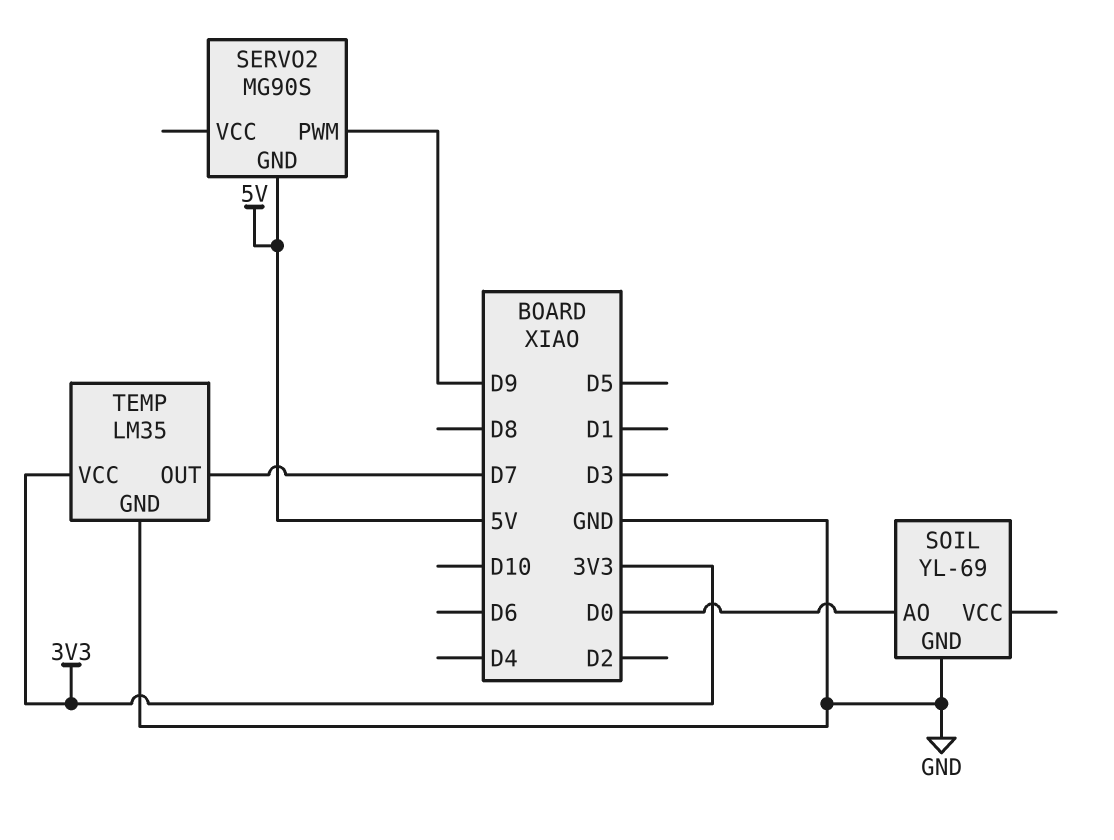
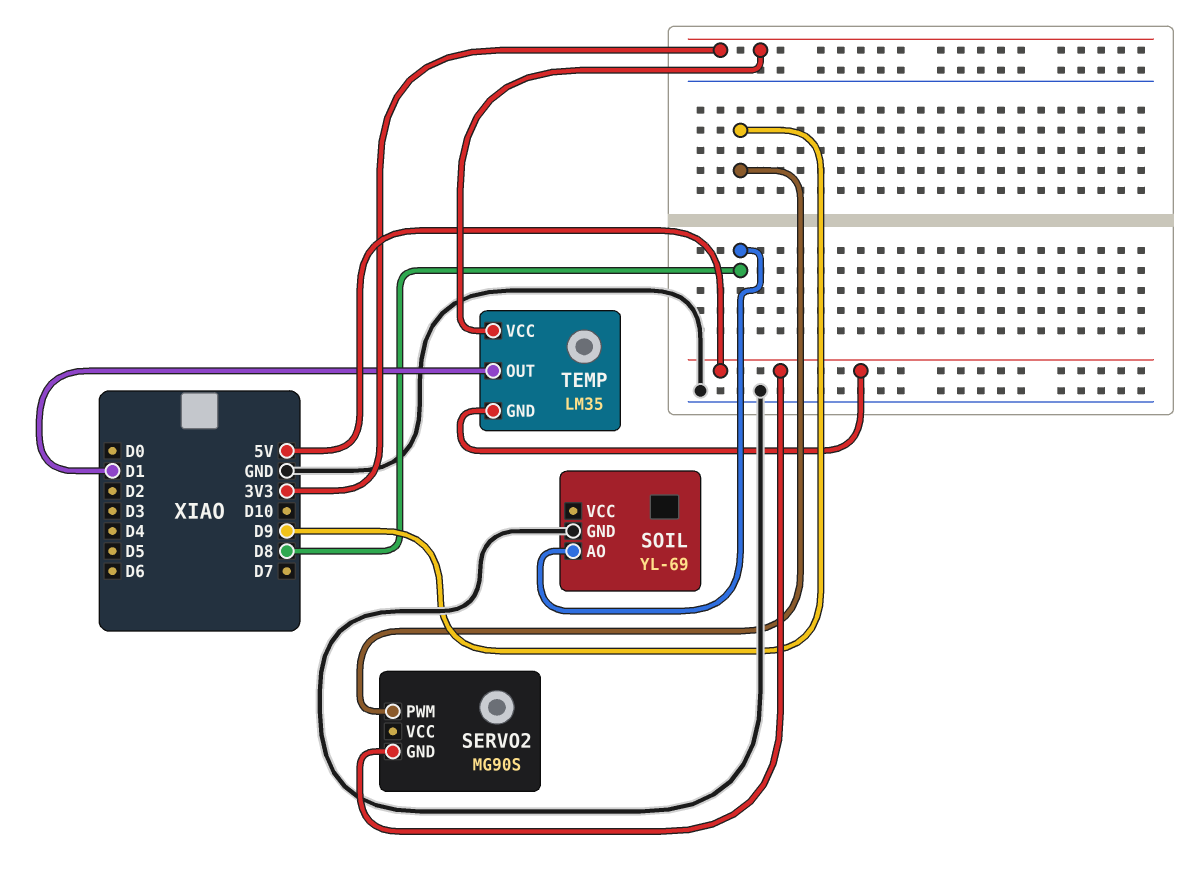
SOIL pin AO: D0 -> D8
TEMP pin GND: GND -> 5V
TEMP pin OUT: D7 -> D1

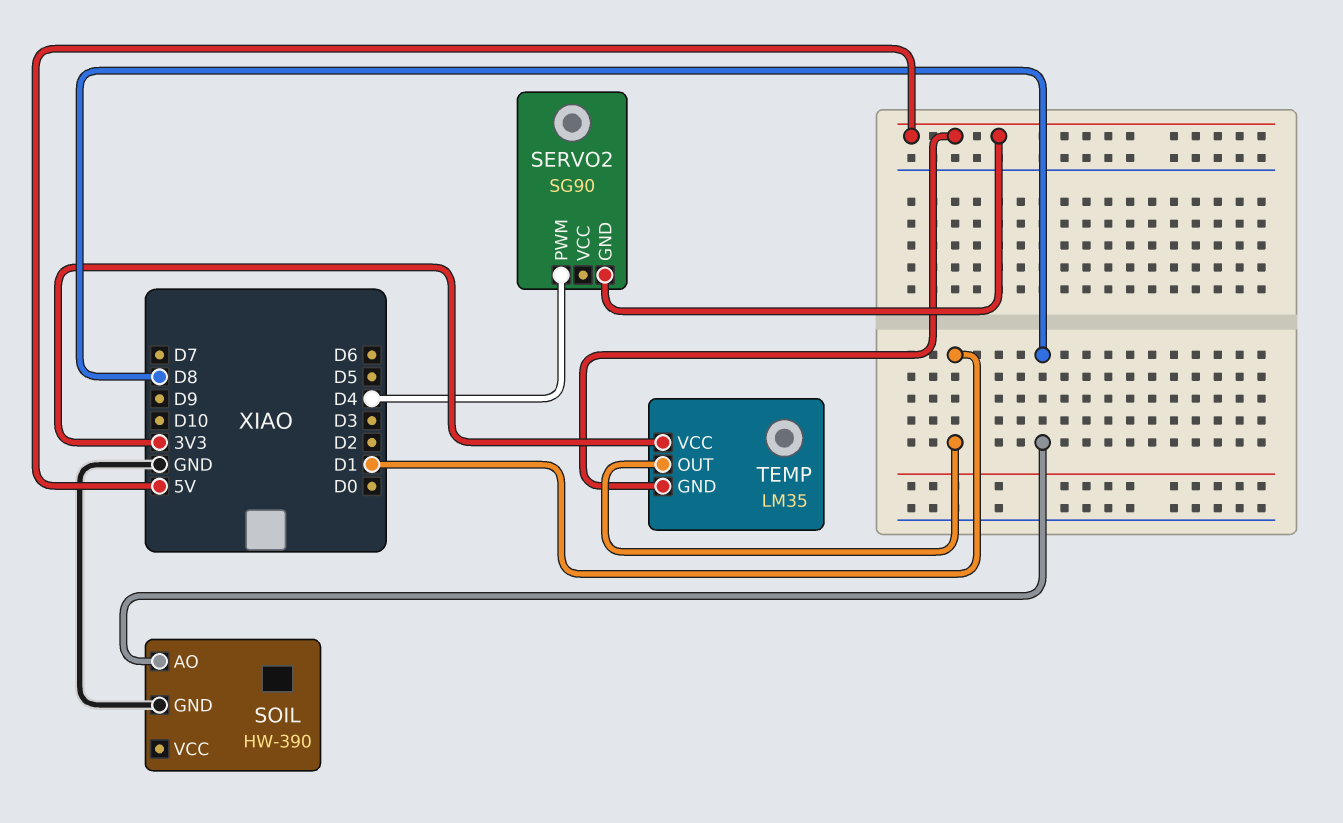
SERVO2: MG90S -> SG90
SERVO2 pin PWM: D9 -> D4
SOIL: YL-69 -> HW-390

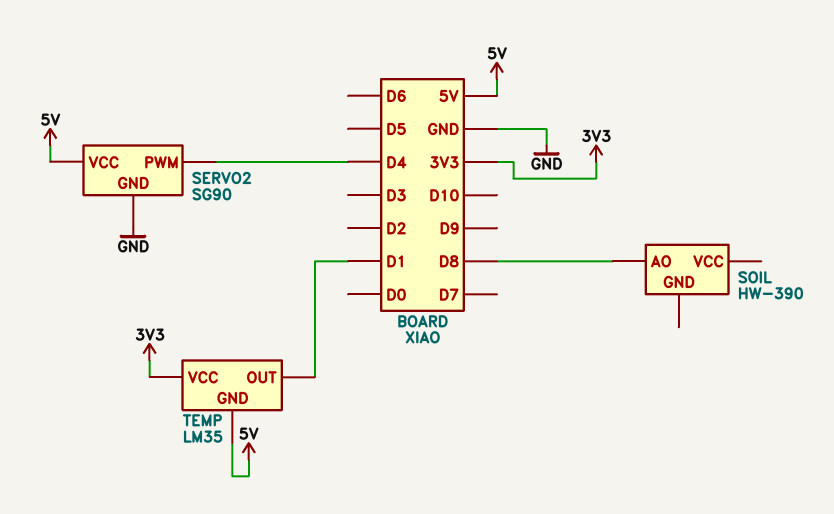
SERVO2 pin GND: 5V -> GND
SERVO2 pin VCC: none -> 5V
SOIL pin GND: GND -> none

